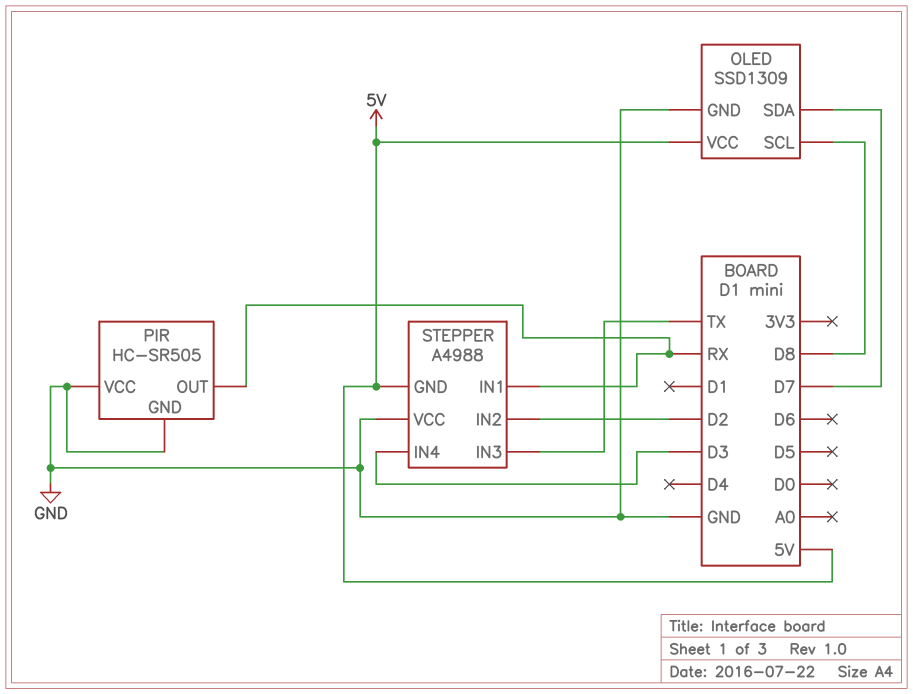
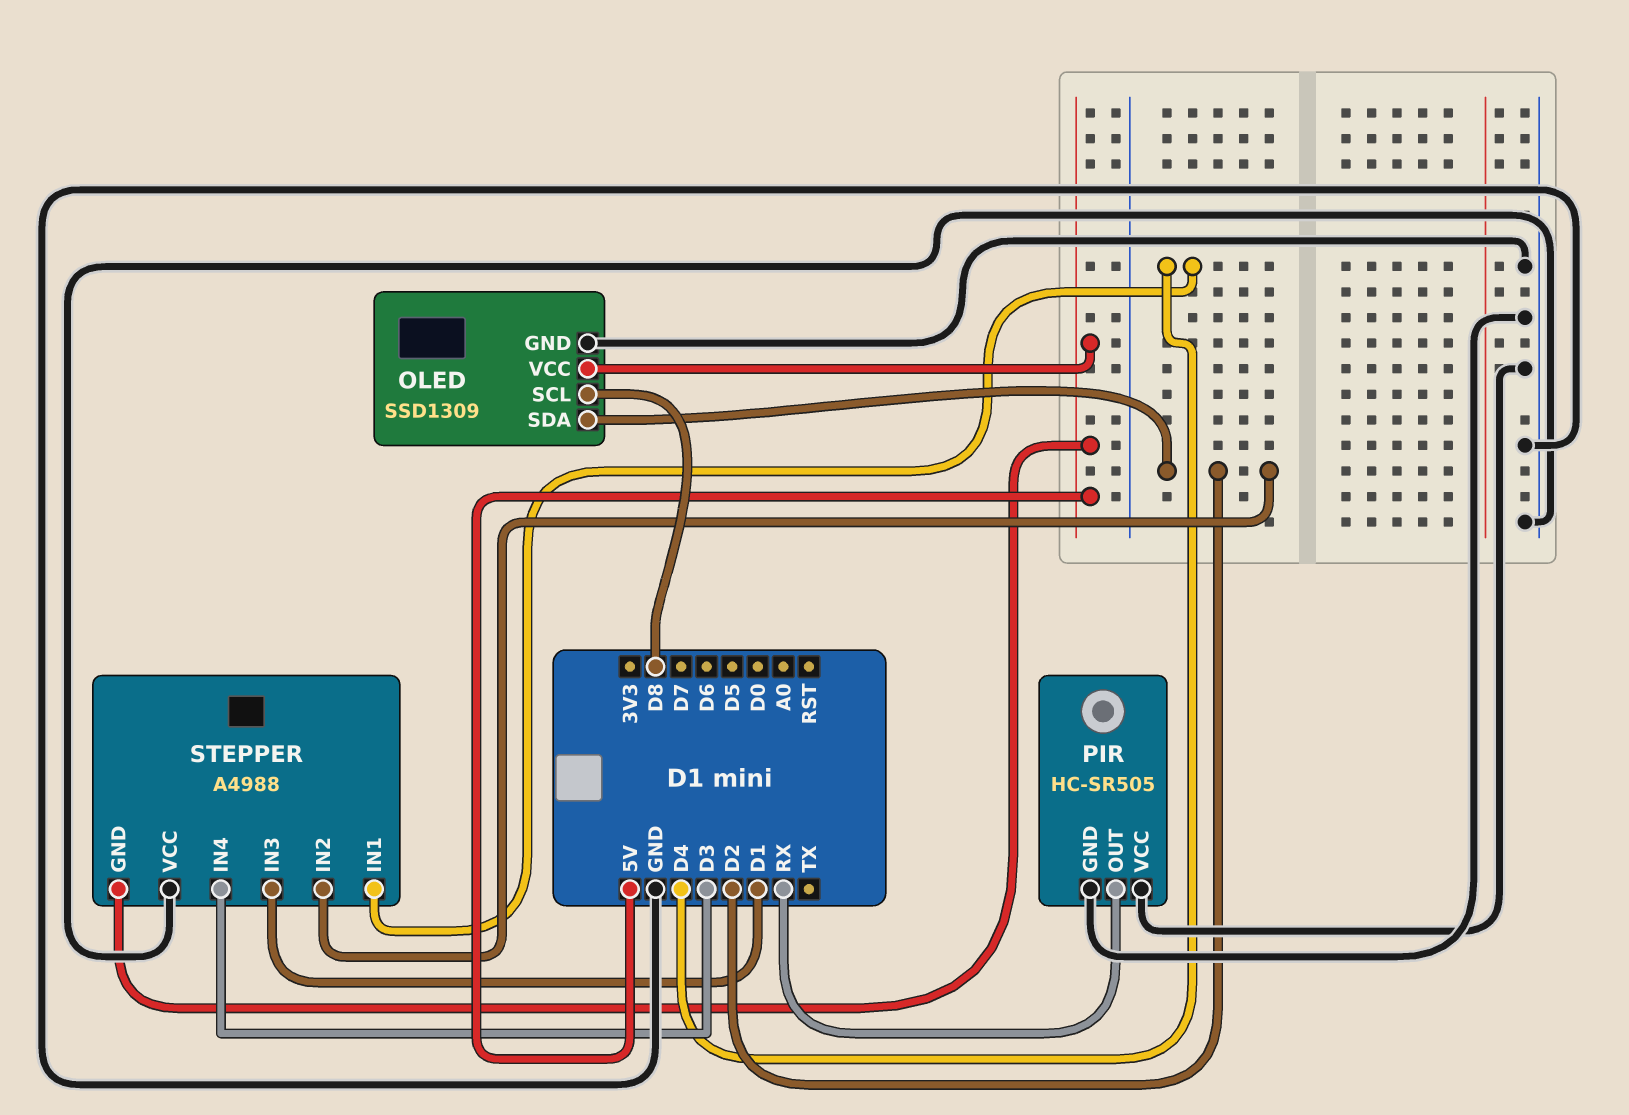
OLED pin SDA: D7 -> D2
STEPPER pin IN1: RX -> D4
STEPPER pin IN3: TX -> D1

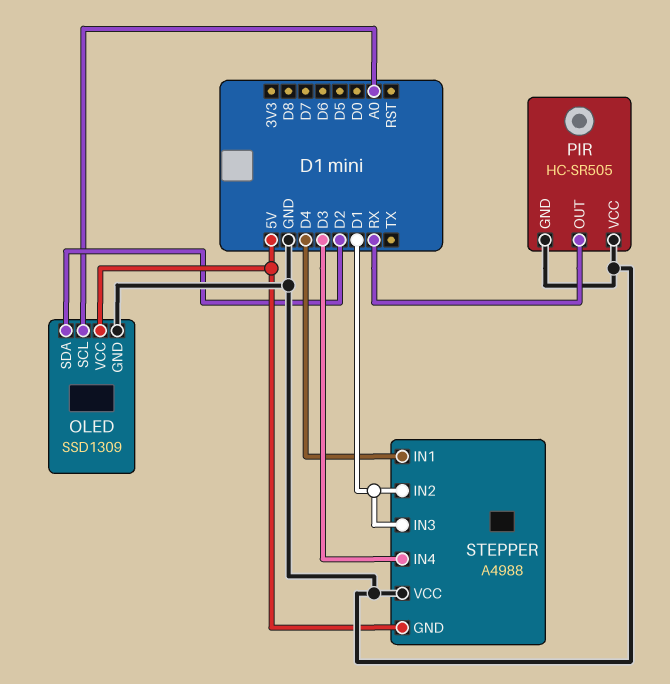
OLED pin SCL: D8 -> A0
STEPPER pin IN2: D2 -> D1

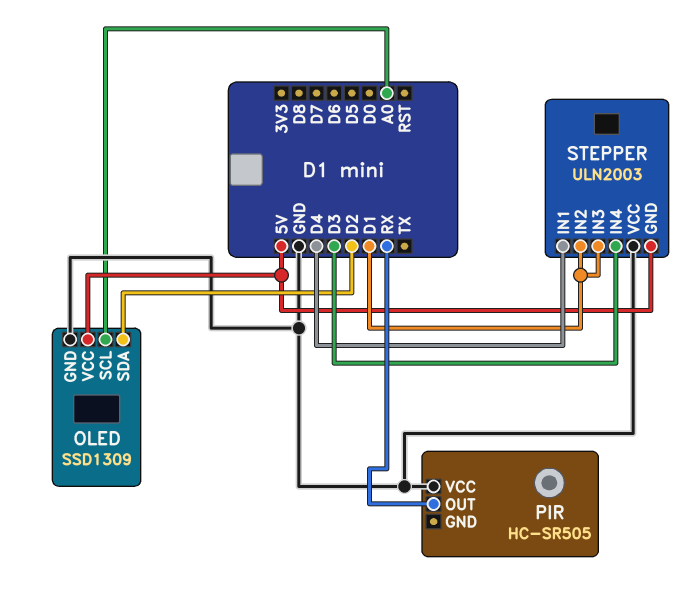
PIR pin GND: GND -> none
STEPPER: A4988 -> ULN2003

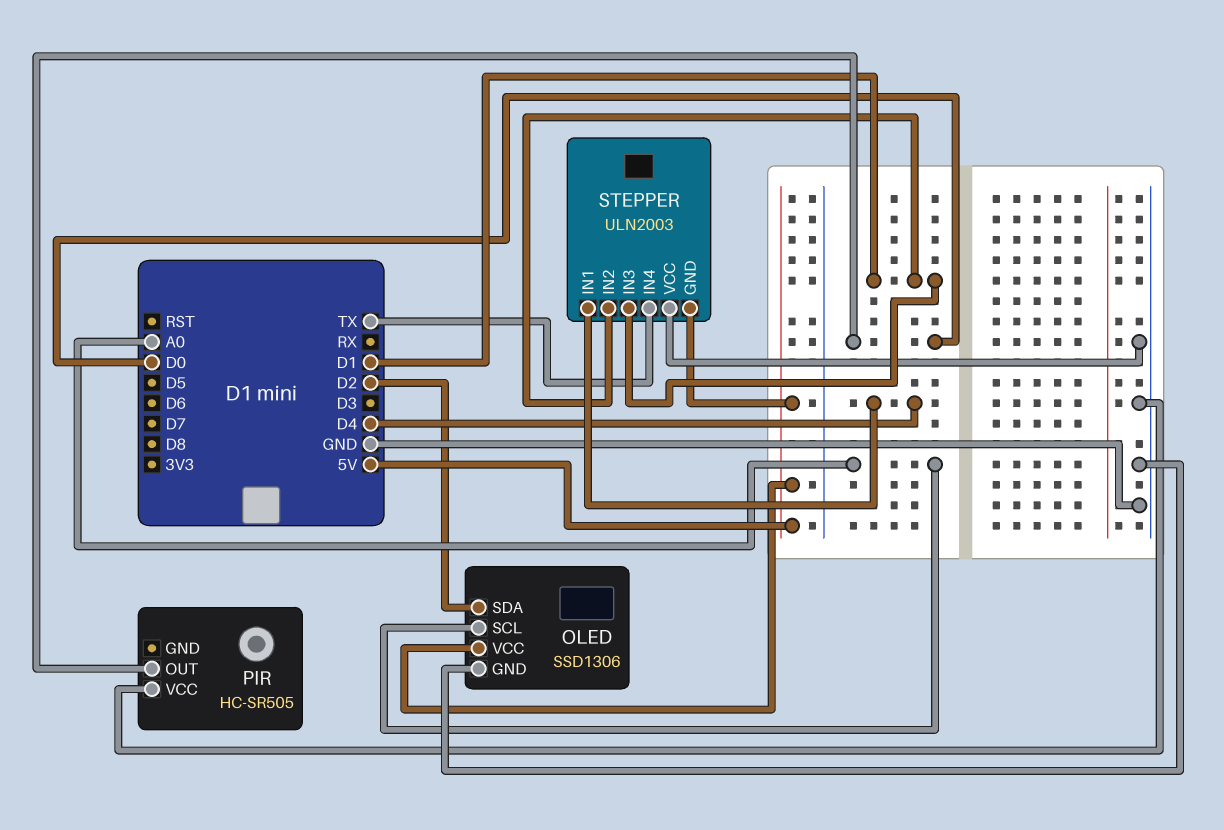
OLED: SSD1309 -> SSD1306
PIR pin OUT: RX -> D0
STEPPER pin IN4: D3 -> TX

